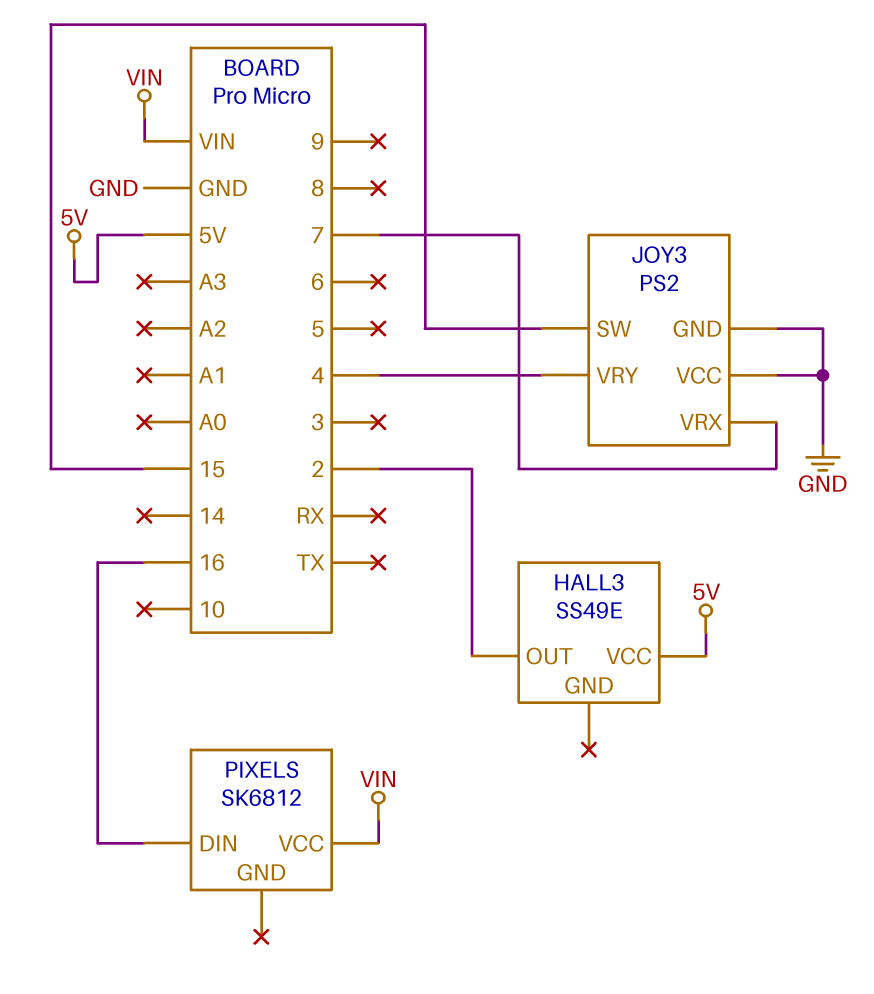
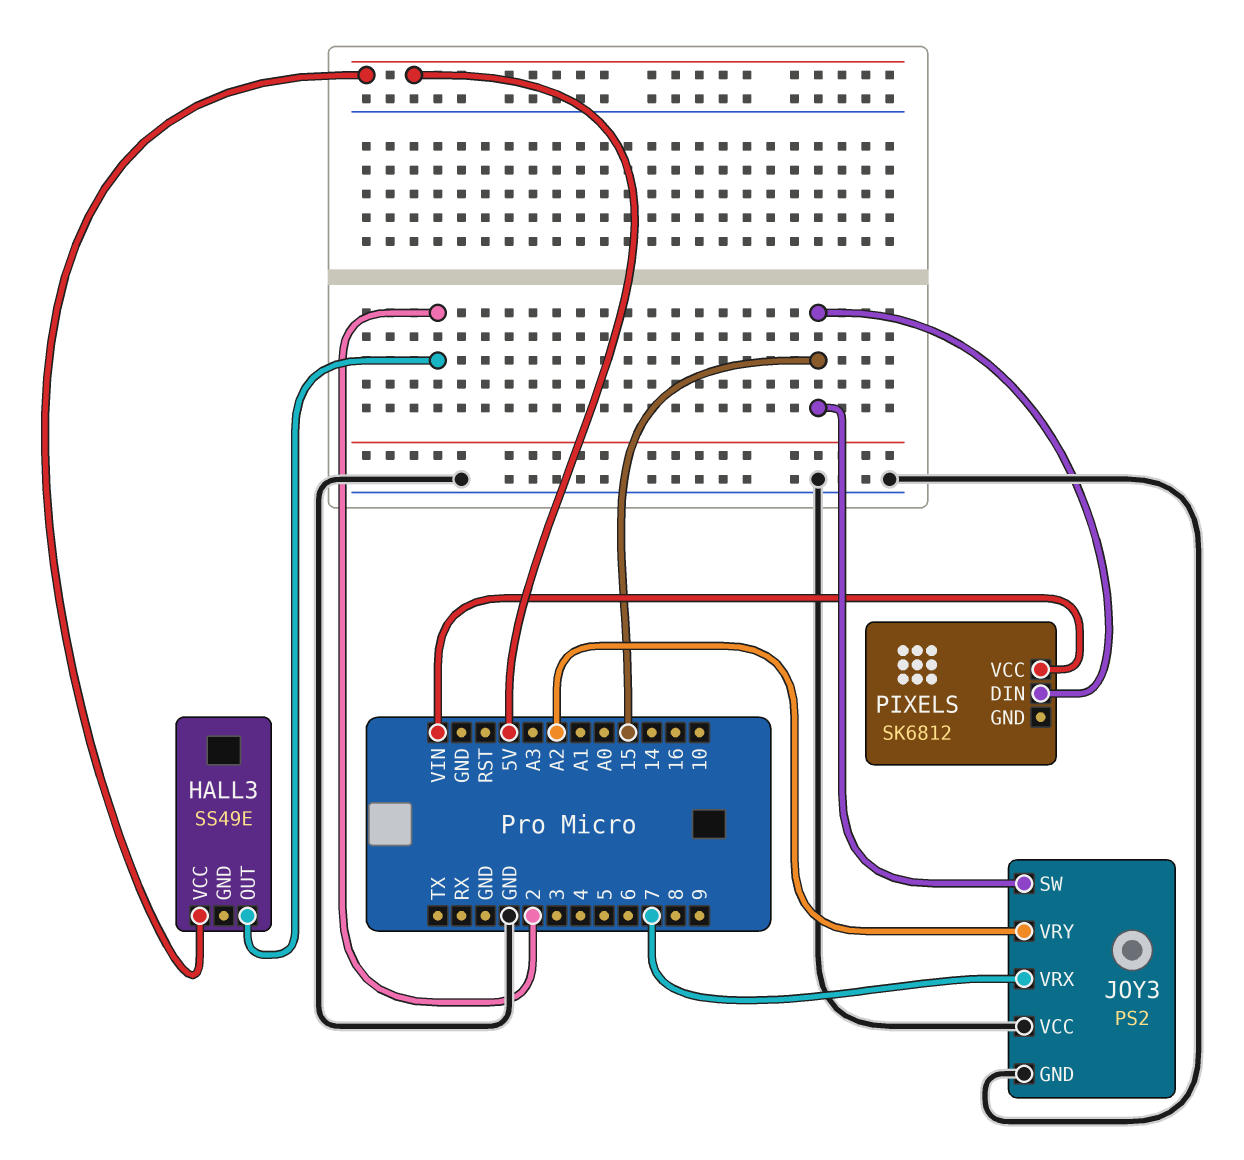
JOY3 pin VRY: 4 -> A2
PIXELS pin DIN: 16 -> 15

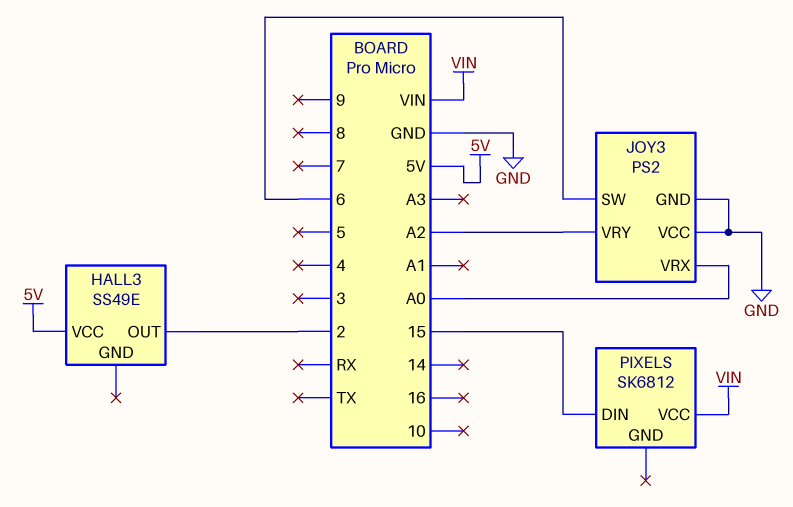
JOY3 pin SW: 15 -> 6
JOY3 pin VRX: 7 -> A0

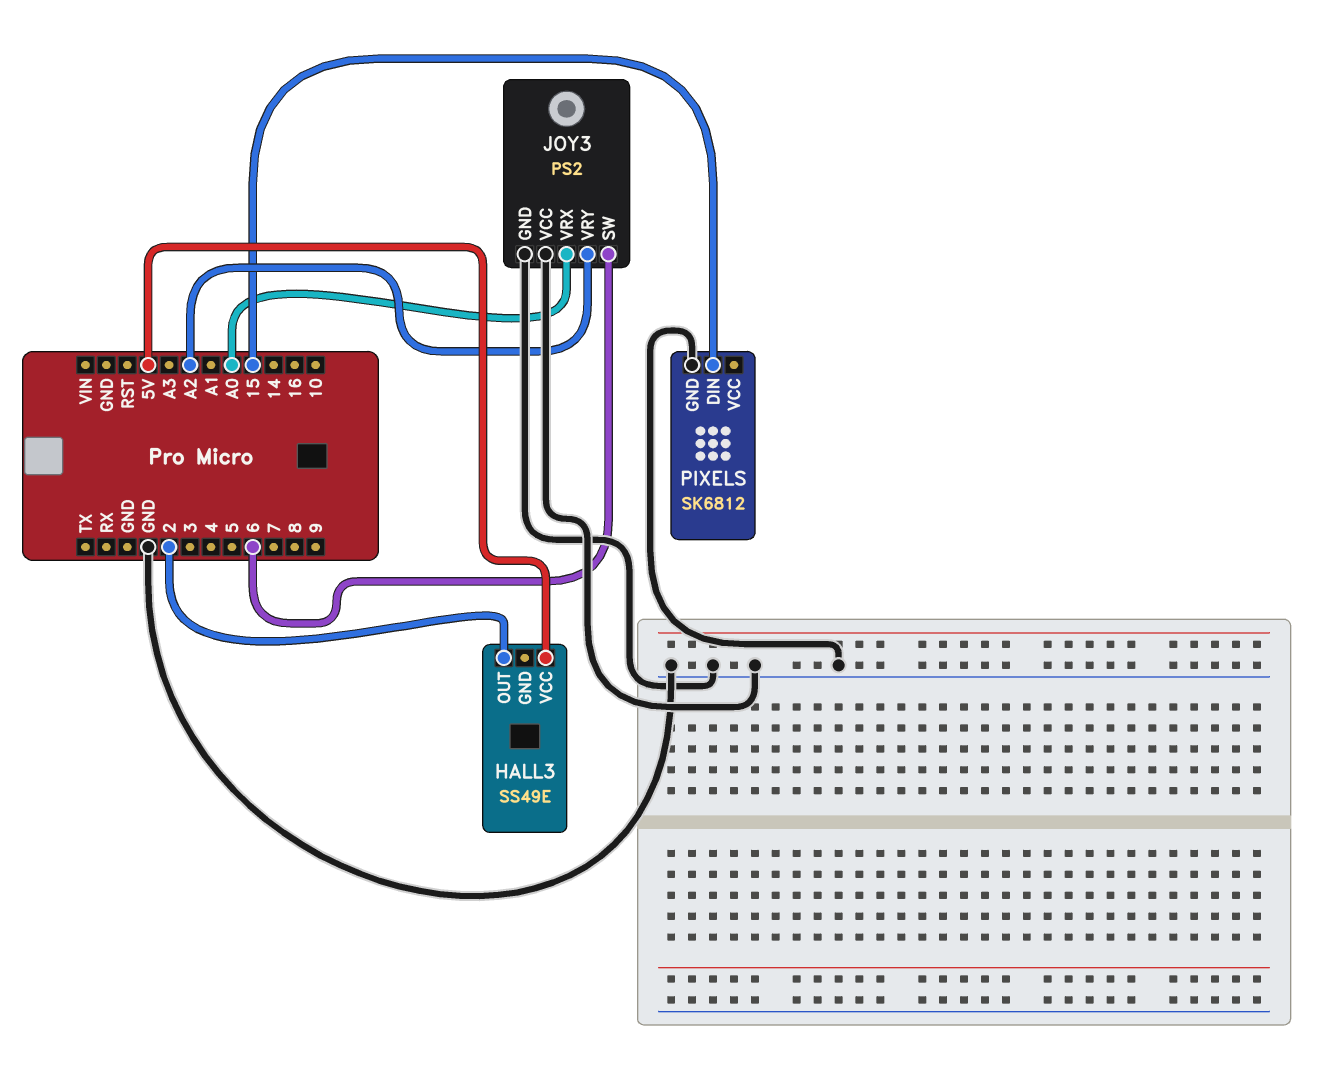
PIXELS pin GND: none -> GND
PIXELS pin VCC: VIN -> none

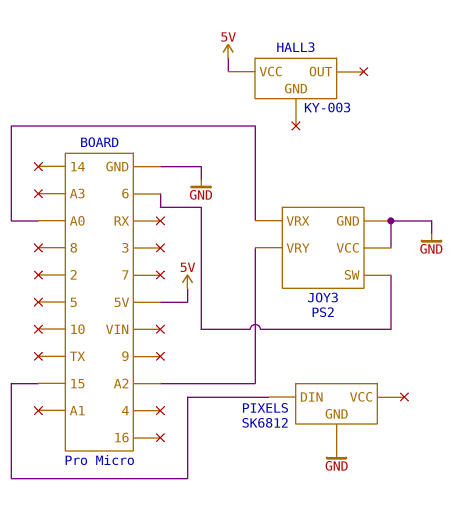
HALL3: SS49E -> KY-003
HALL3 pin OUT: 2 -> none

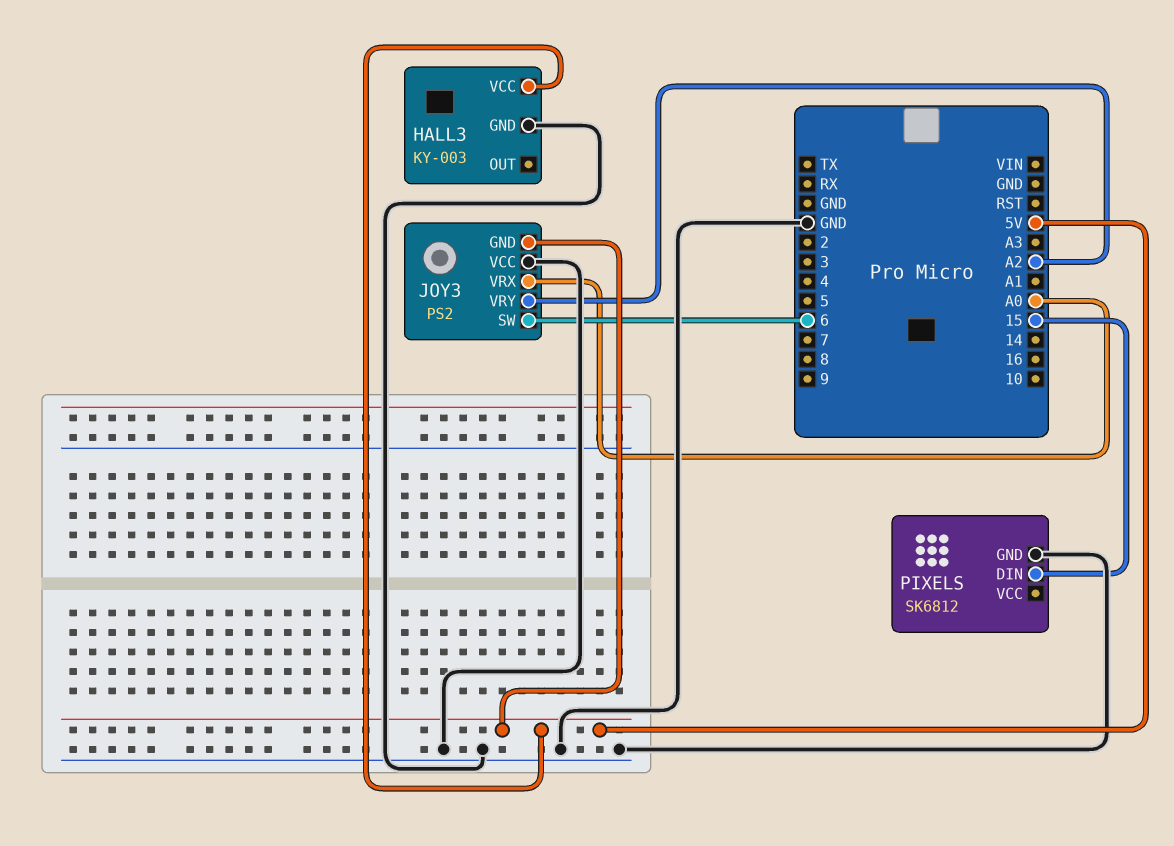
HALL3 pin GND: none -> GND
JOY3 pin GND: GND -> 5V

